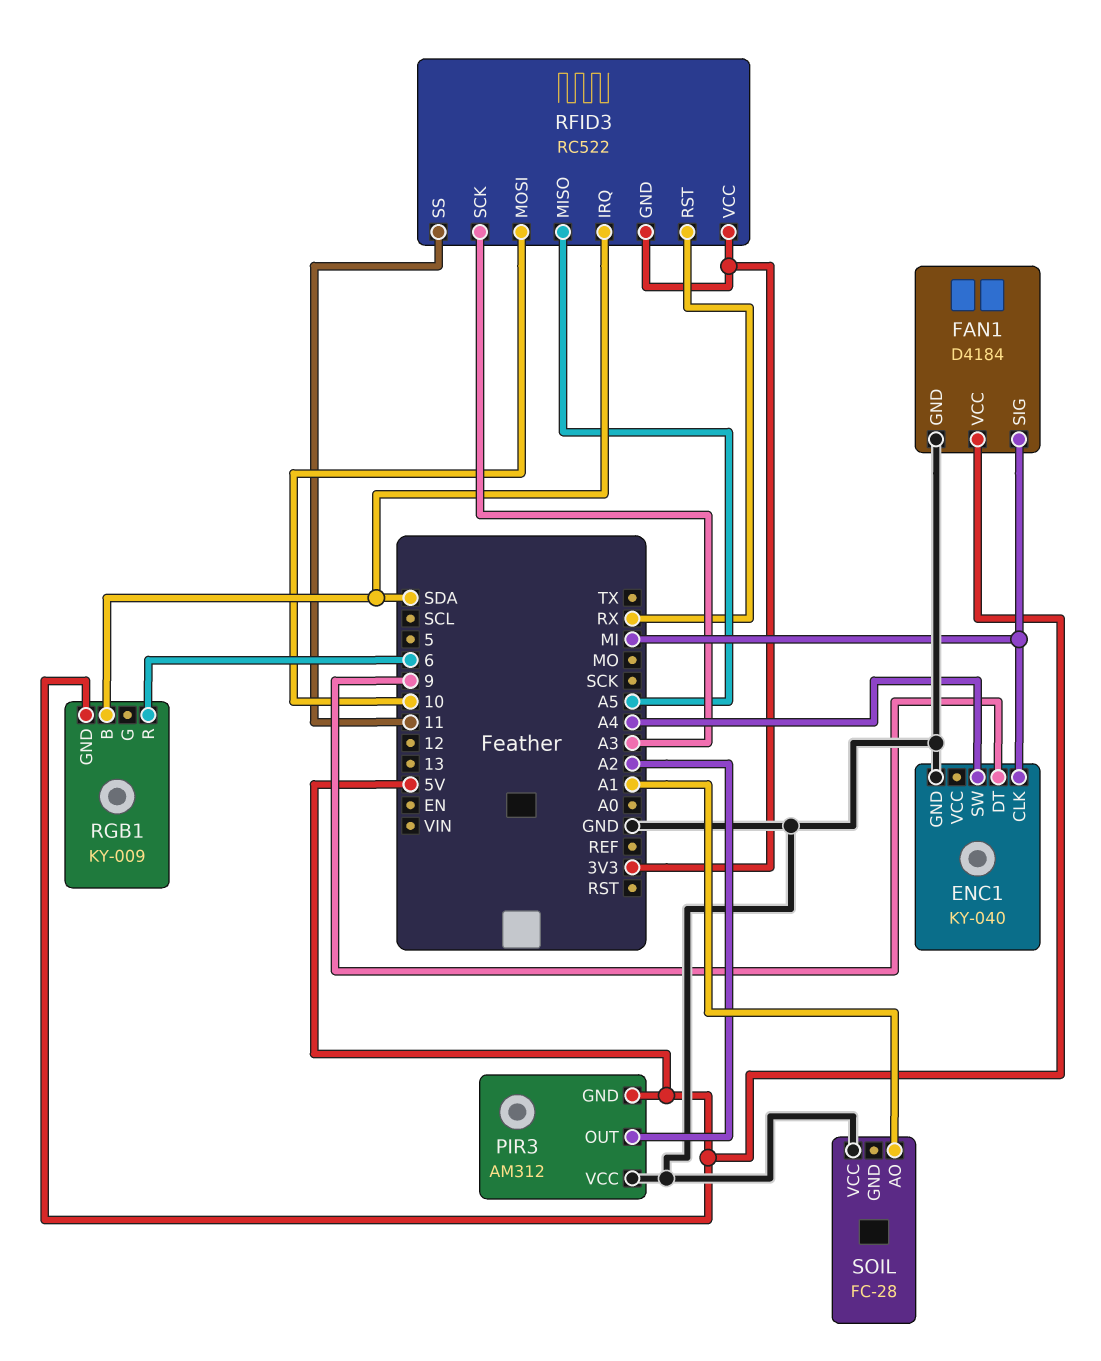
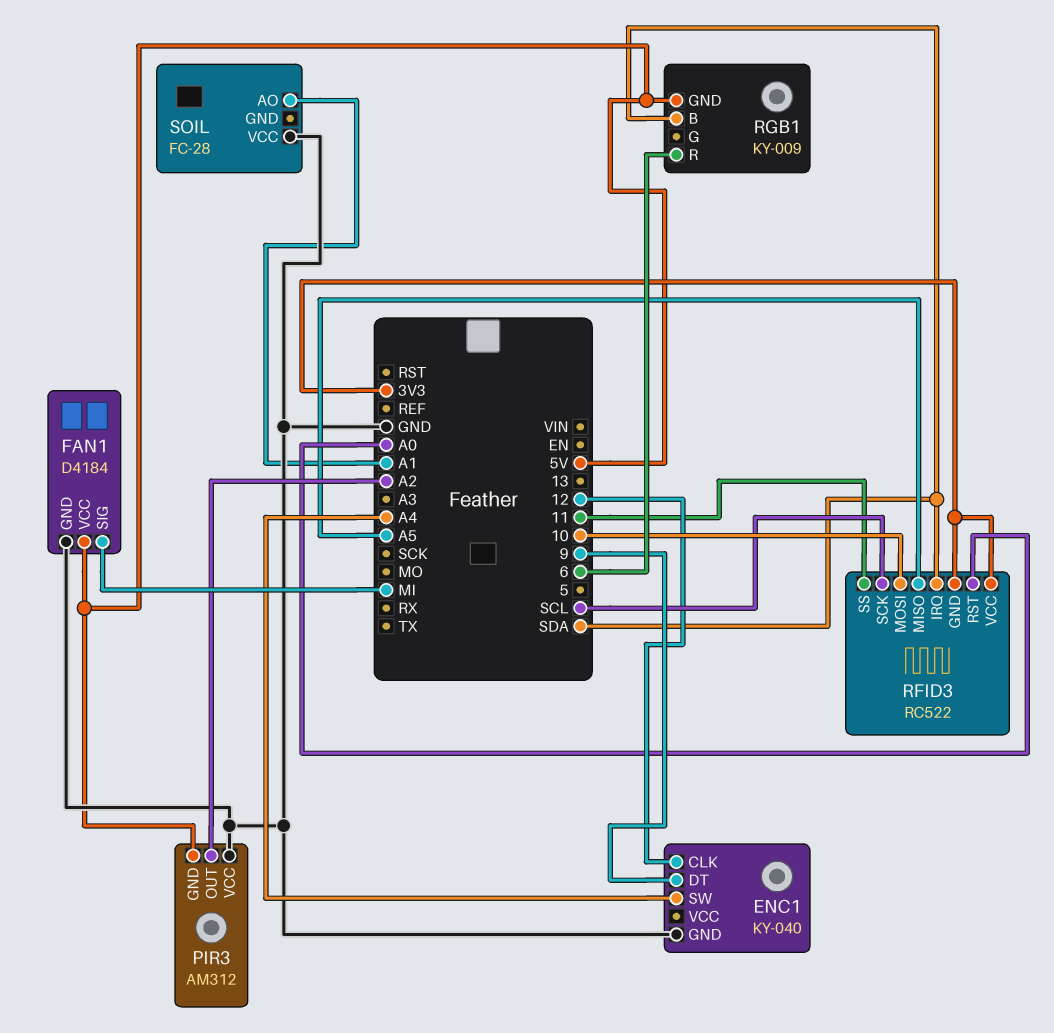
ENC1 pin CLK: MI -> 12
RFID3 pin RST: RX -> A0
RFID3 pin SCK: A3 -> SCL

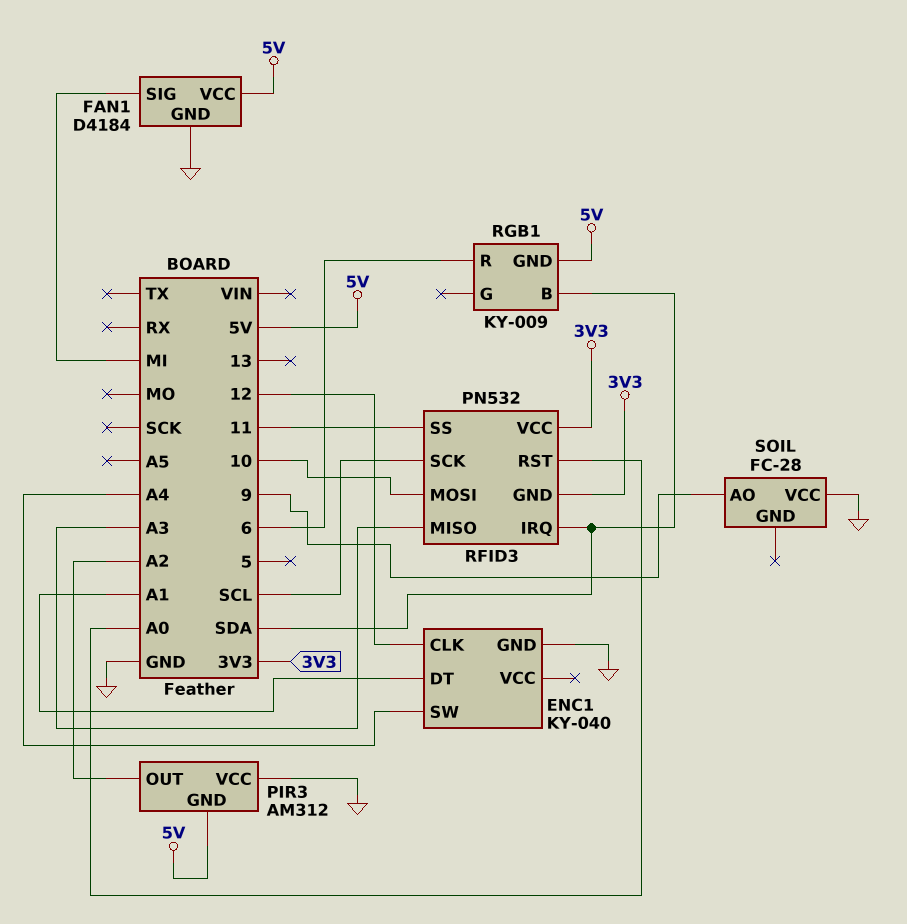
ENC1 pin DT: 9 -> A1
RFID3: RC522 -> PN532
RFID3 pin MISO: A5 -> A3
SOIL pin AO: A1 -> 9

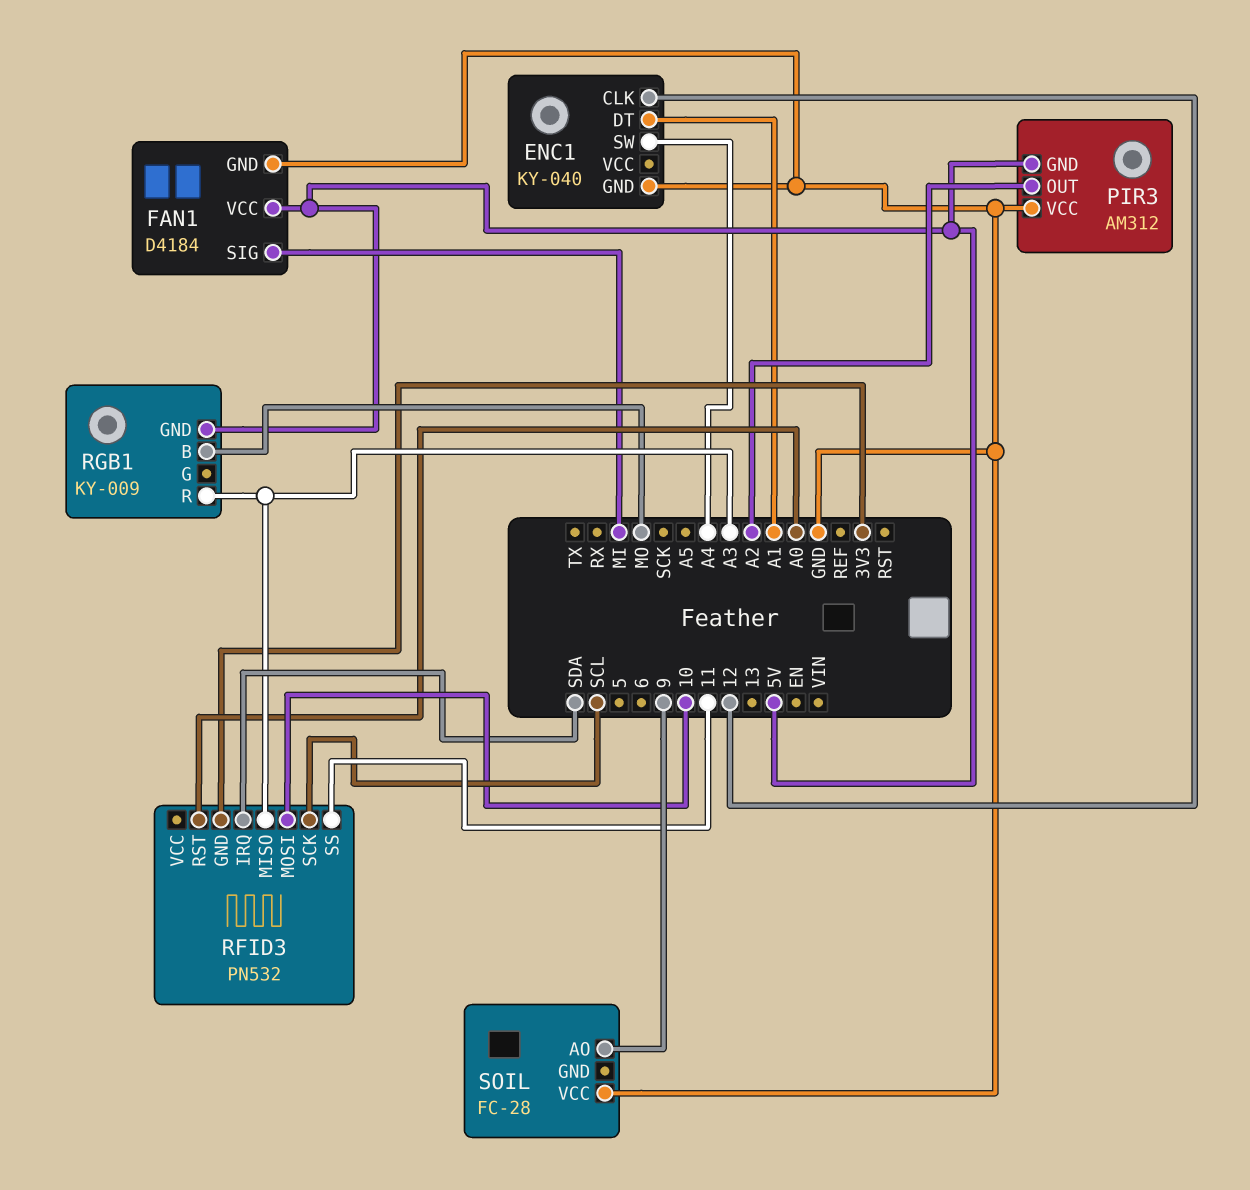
RFID3 pin VCC: 3V3 -> none
RGB1 pin B: SDA -> MO
RGB1 pin R: 6 -> A3

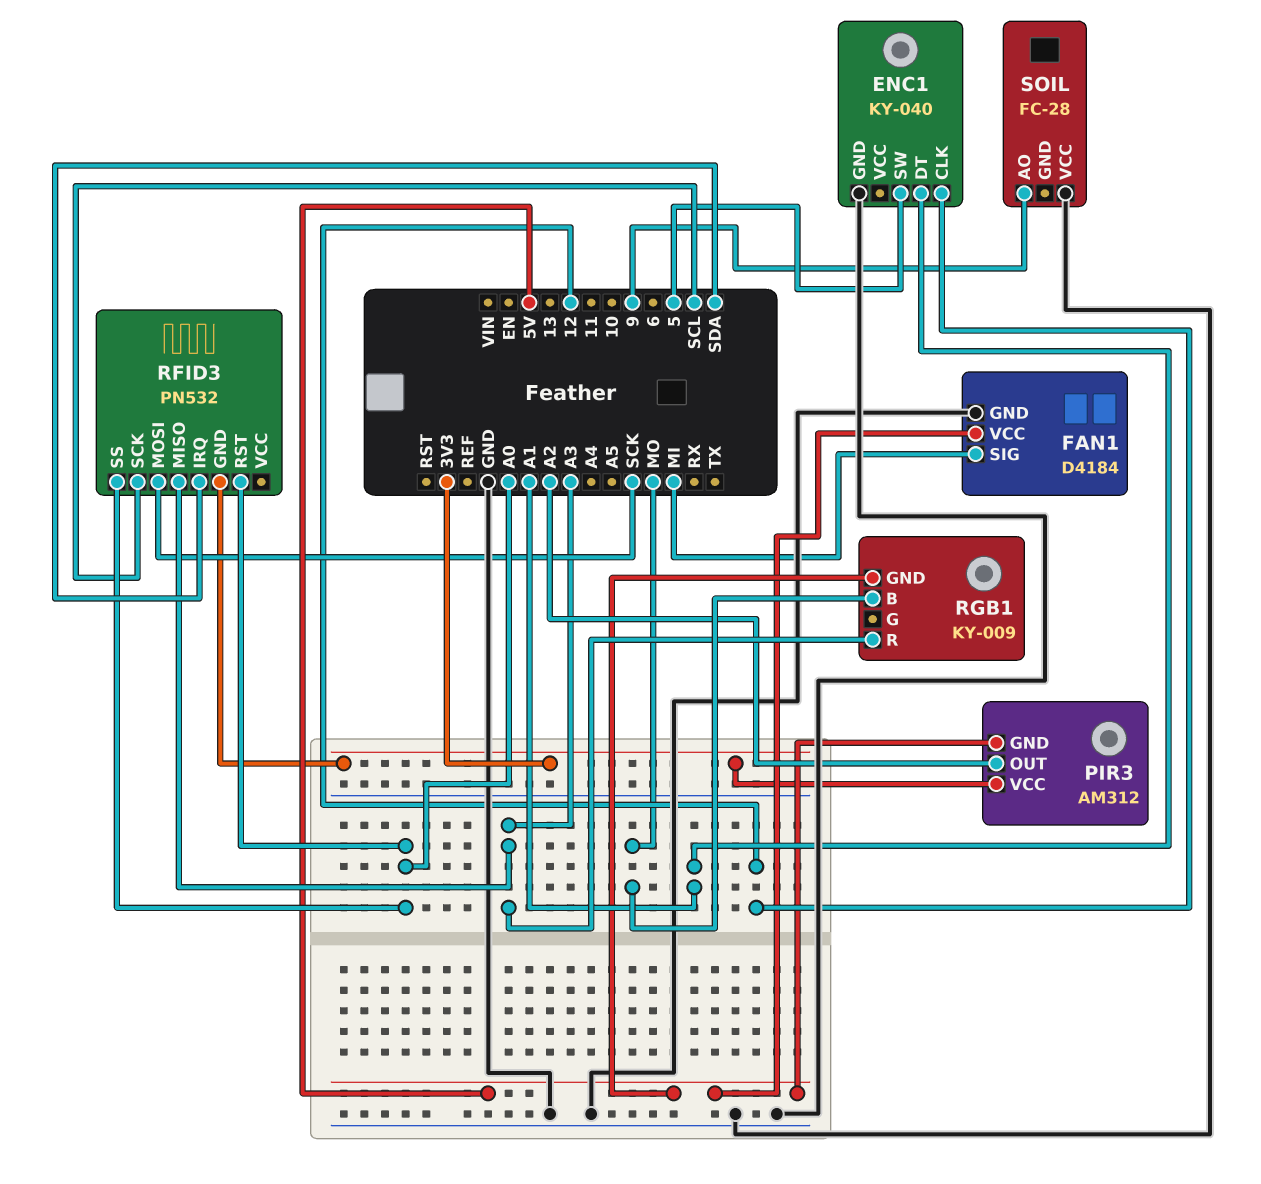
ENC1 pin SW: A4 -> 5
PIR3 pin VCC: GND -> 3V3
RFID3 pin MOSI: 10 -> SCK
RFID3 pin SS: 11 -> A0

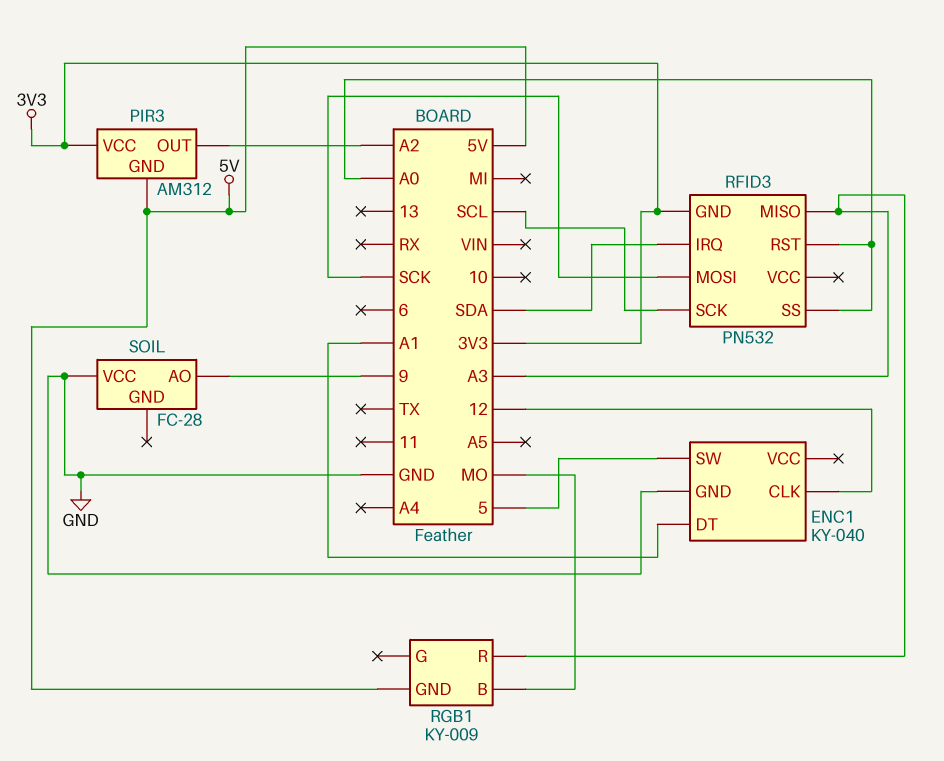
FAN1: D4184 -> none
FAN1 pin GND: GND -> none
FAN1 pin SIG: MI -> none
FAN1 pin VCC: 5V -> none

